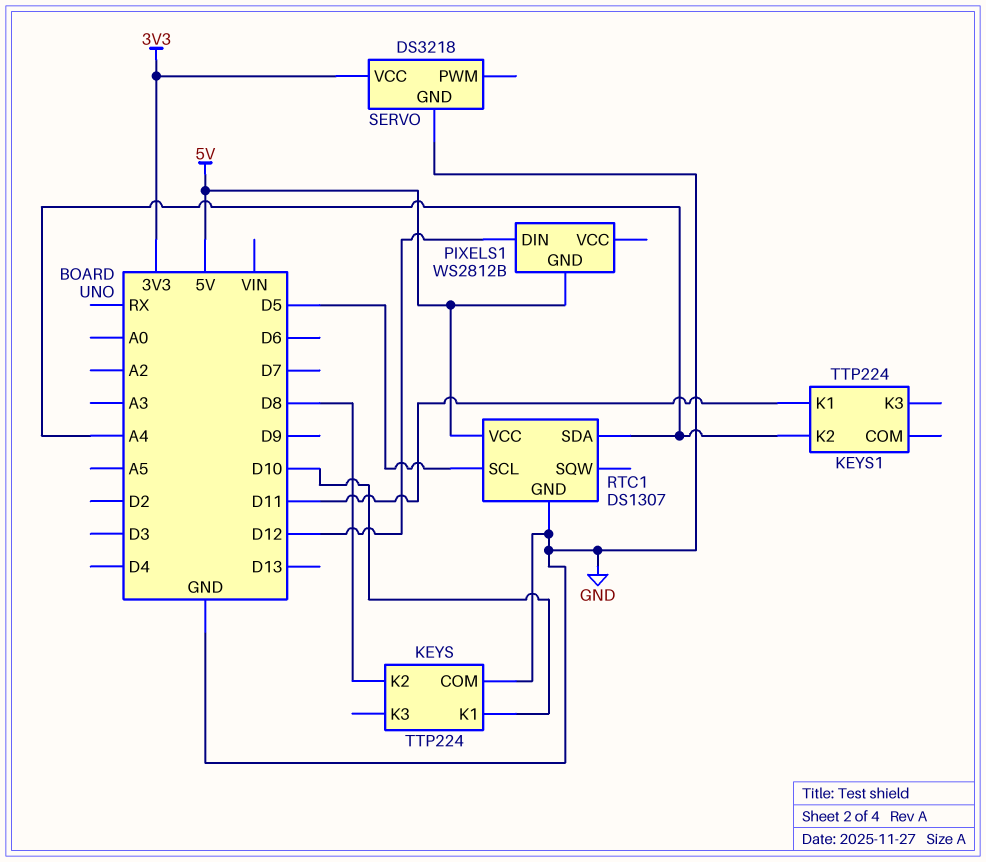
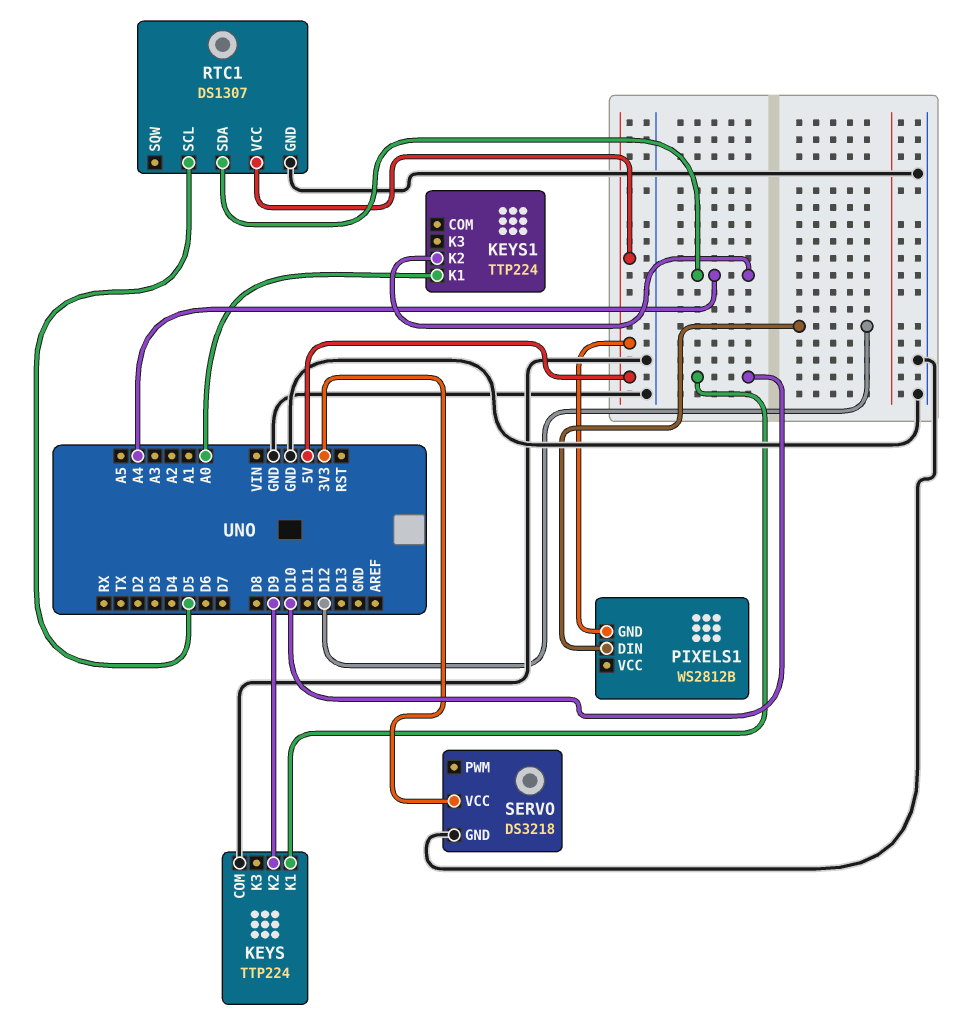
KEYS pin K2: D8 -> D9
KEYS1 pin K1: D11 -> A0

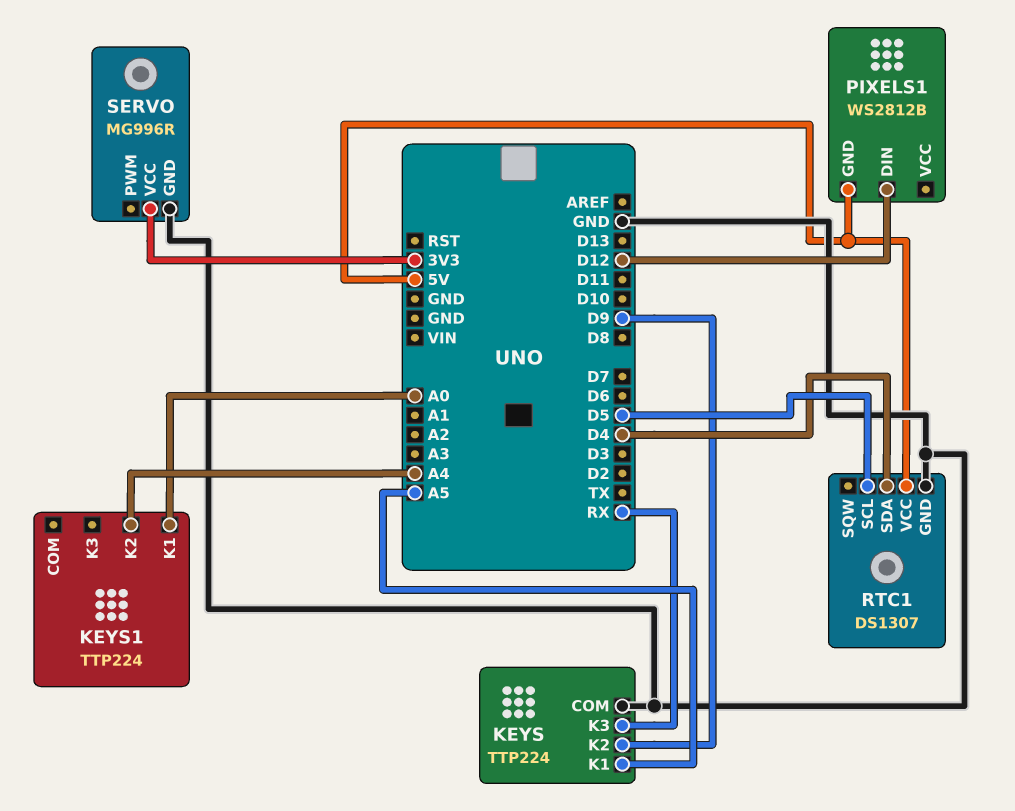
KEYS pin K1: D10 -> A5
KEYS pin K3: none -> RX
RTC1 pin SDA: A4 -> D4
SERVO: DS3218 -> MG996R

